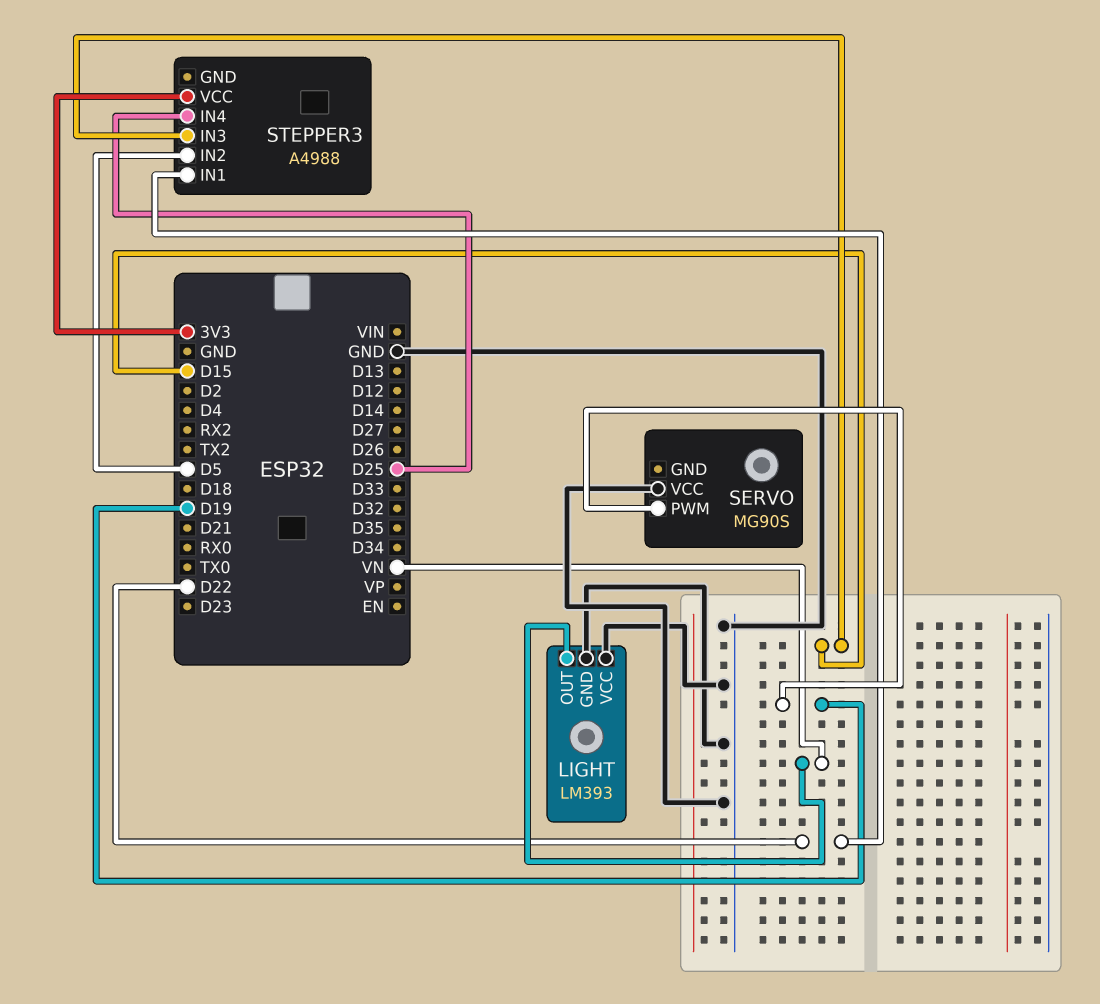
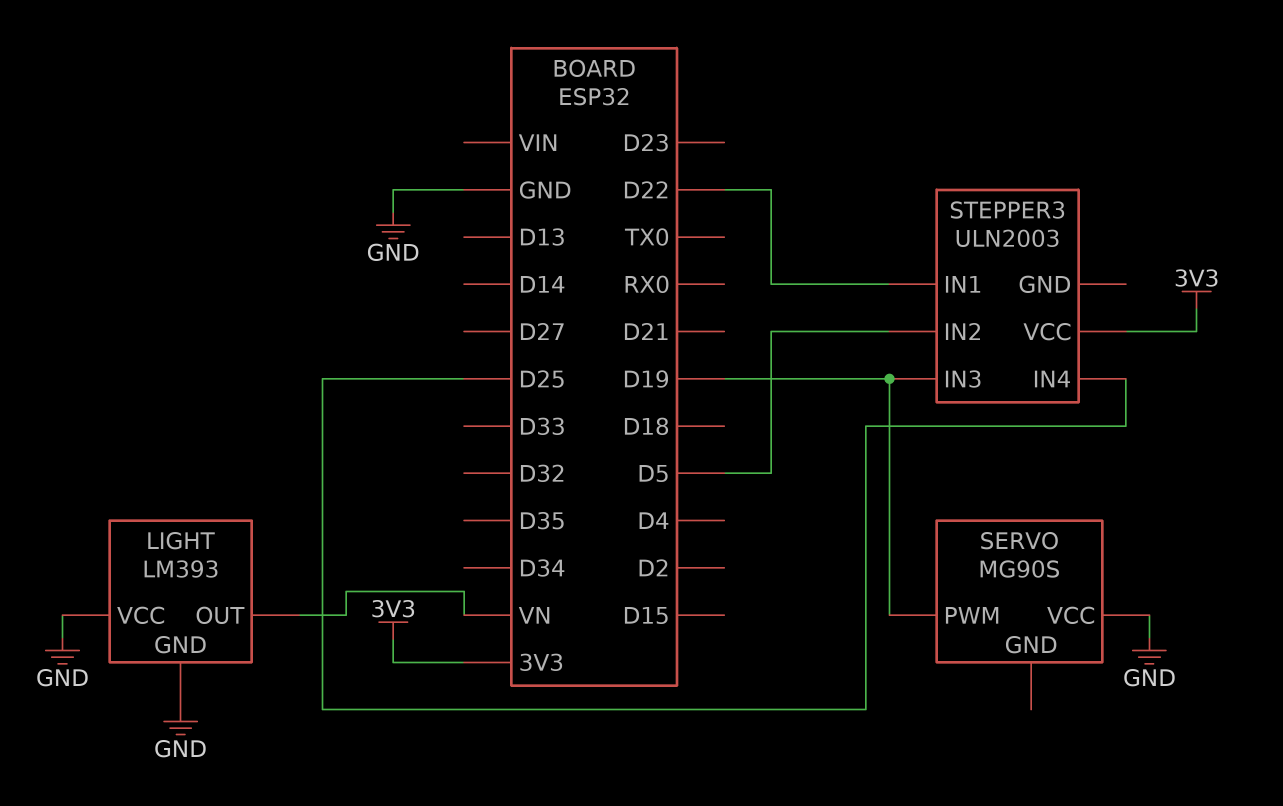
STEPPER3: A4988 -> ULN2003
STEPPER3 pin IN3: D15 -> D19

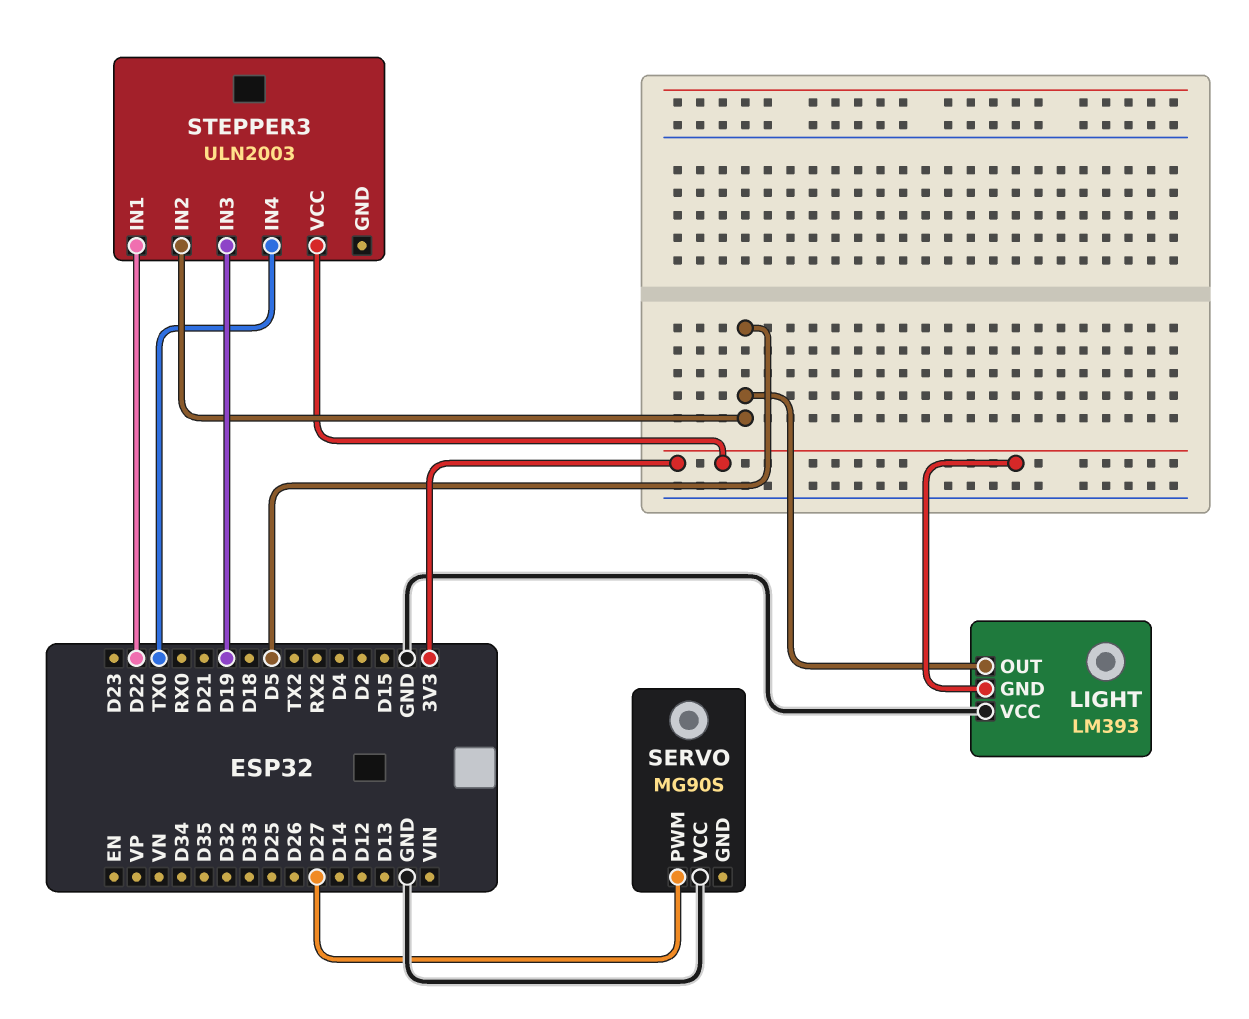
LIGHT pin GND: GND -> 3V3
LIGHT pin OUT: VN -> D5
SERVO pin PWM: D19 -> D27
STEPPER3 pin IN4: D25 -> TX0

